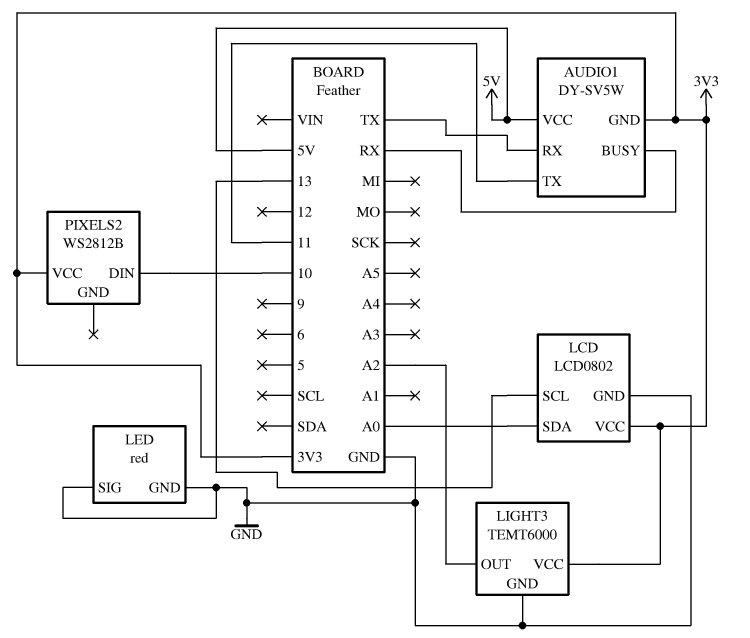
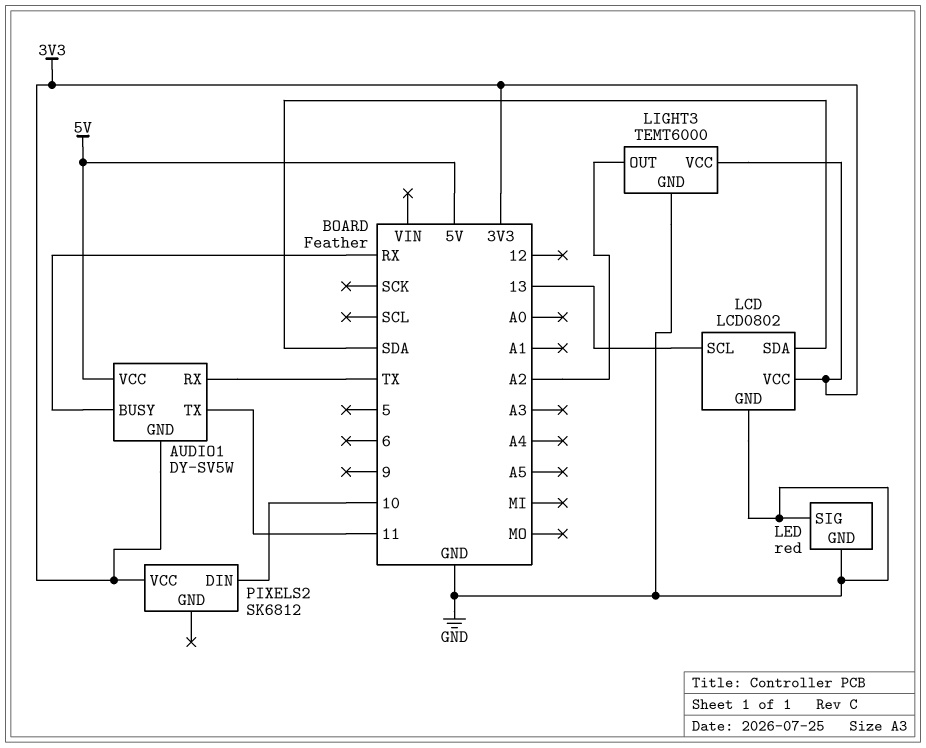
LCD pin SDA: A0 -> SDA
PIXELS2: WS2812B -> SK6812

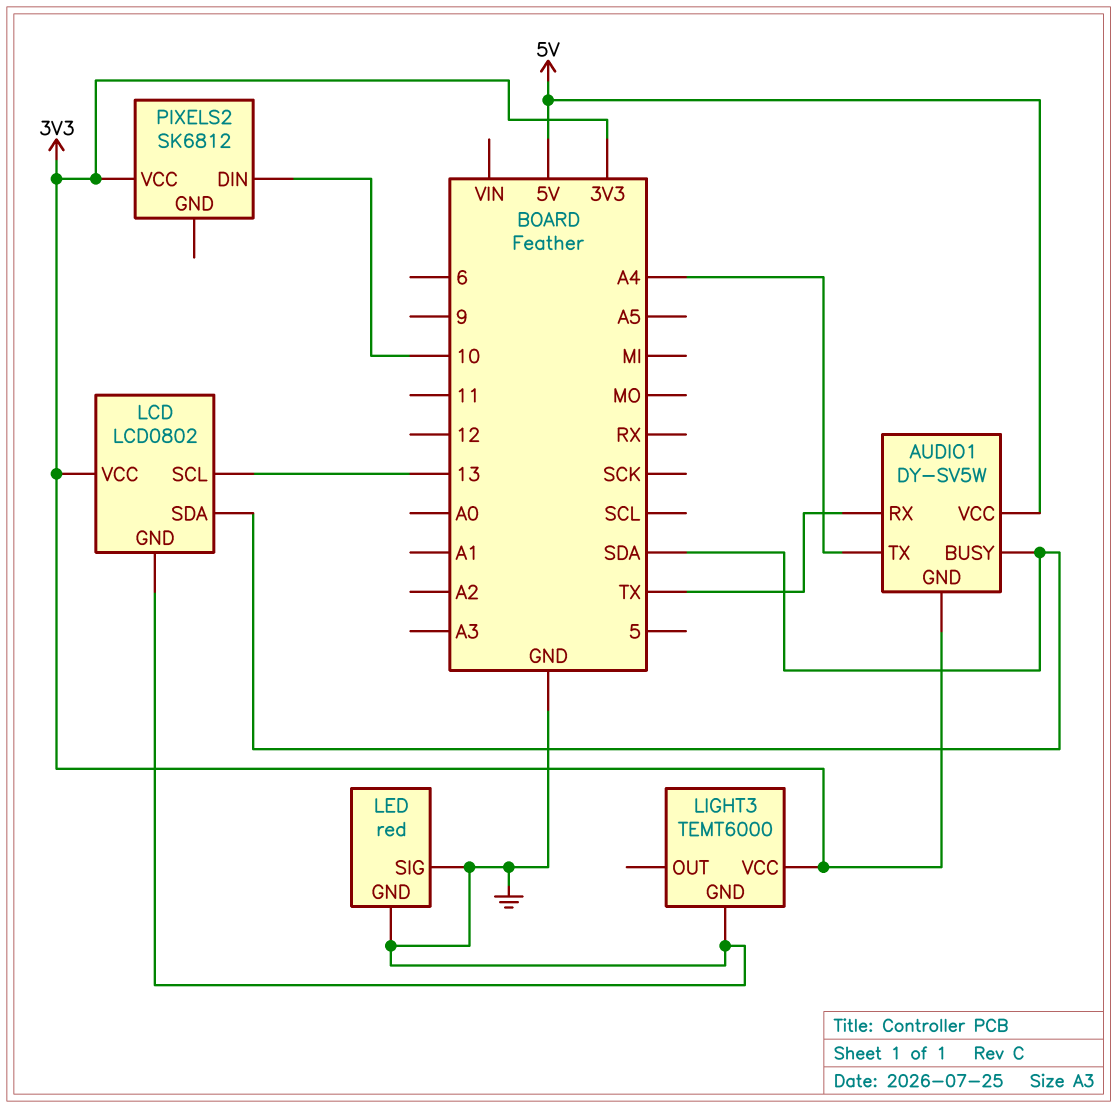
AUDIO1 pin BUSY: RX -> SDA
AUDIO1 pin TX: 11 -> A4
LIGHT3 pin OUT: A2 -> none

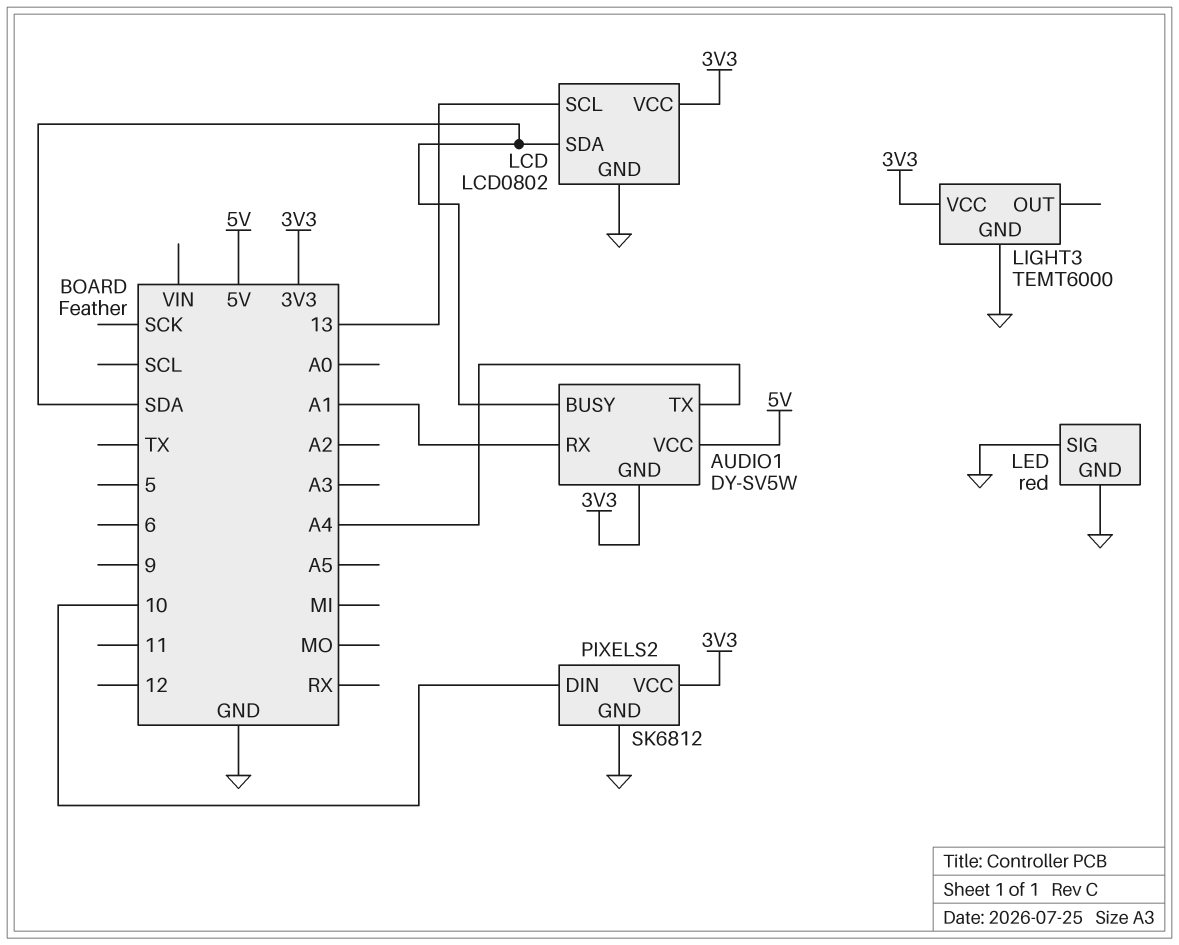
AUDIO1 pin RX: TX -> A1
PIXELS2 pin GND: none -> GND

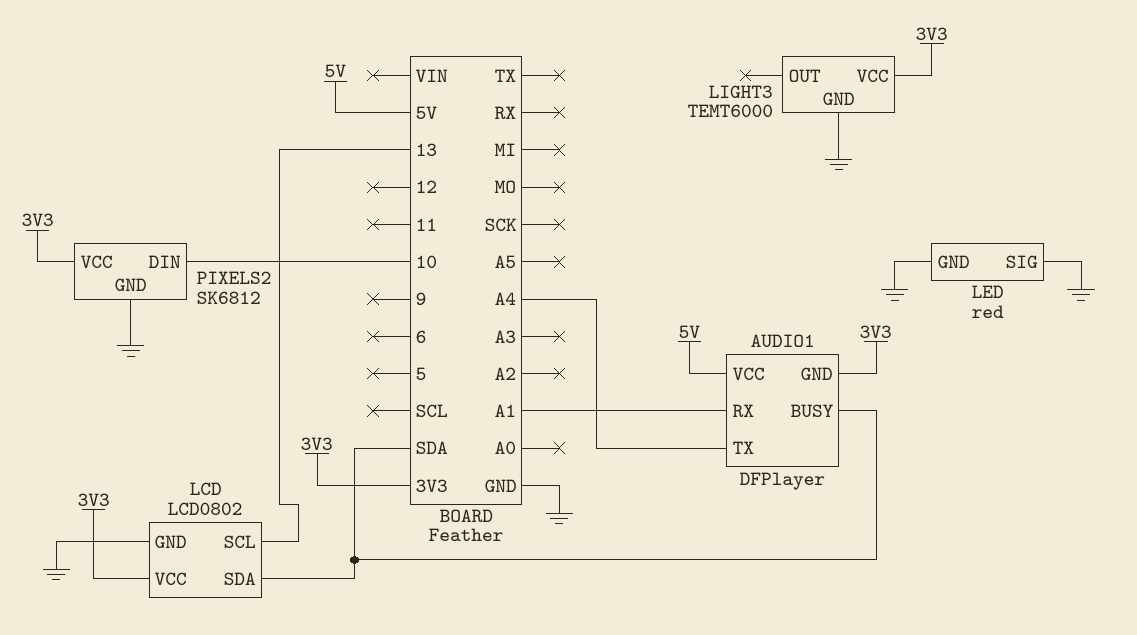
AUDIO1: DY-SV5W -> DFPlayer

